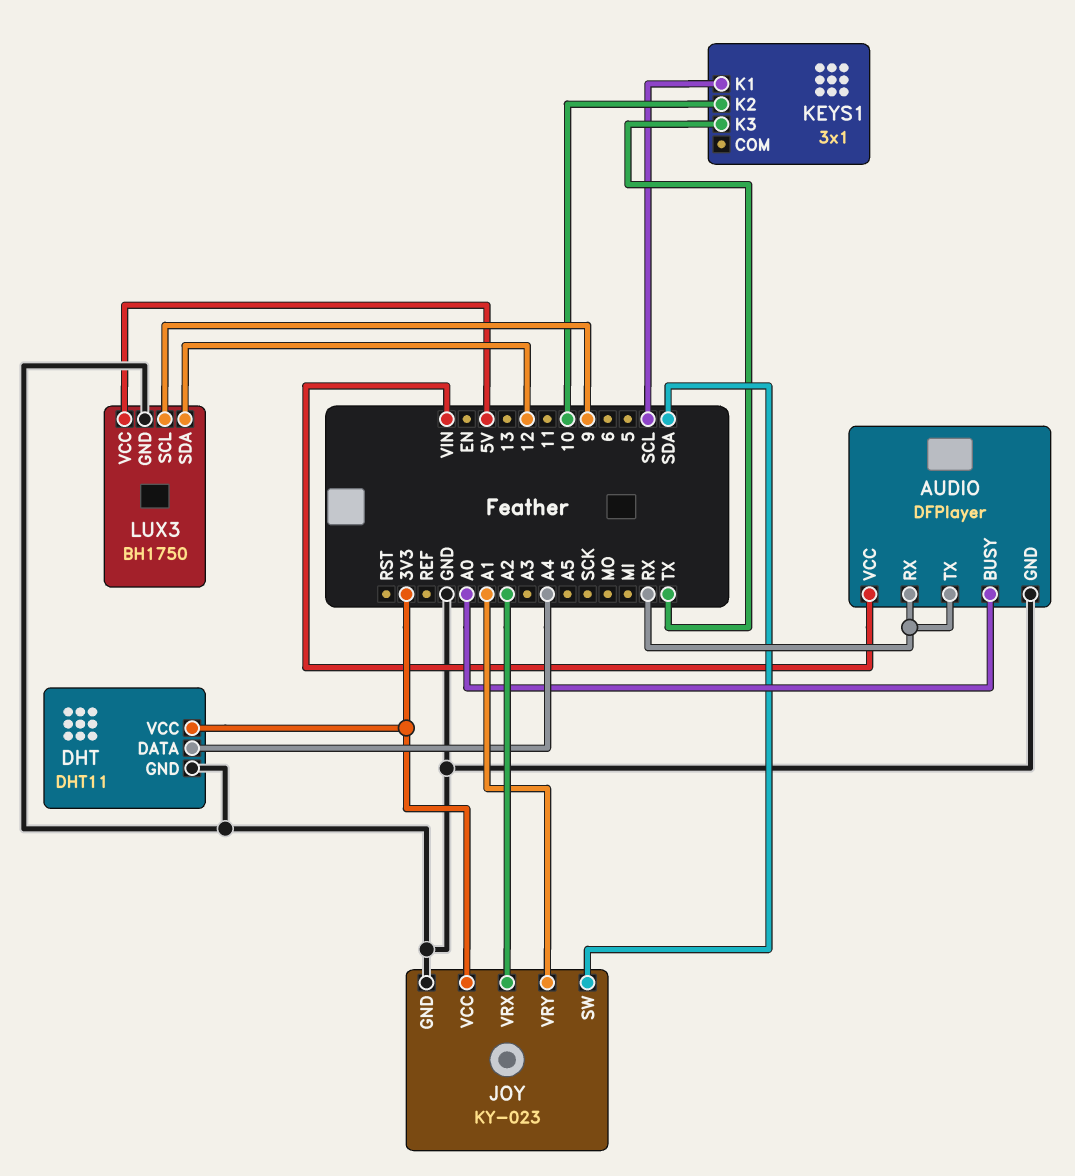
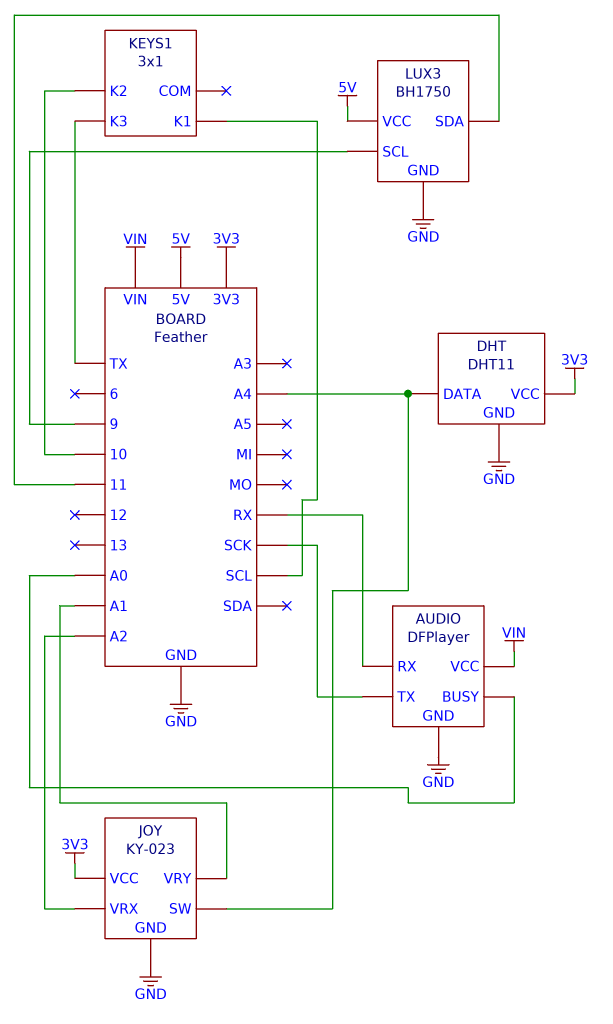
AUDIO pin TX: RX -> SCK
JOY pin SW: SDA -> A4
LUX3 pin SDA: 12 -> 11

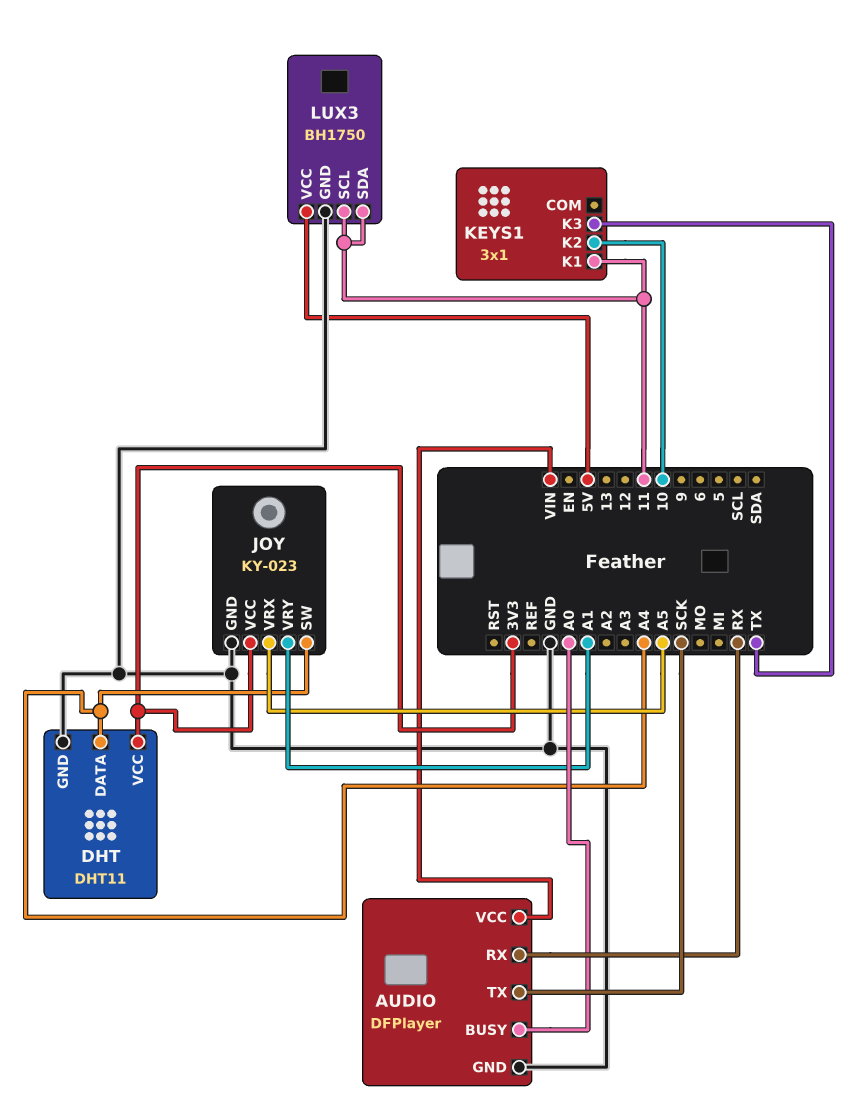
JOY pin VRX: A2 -> A5
KEYS1 pin K1: SCL -> 11
LUX3 pin SCL: 9 -> 11

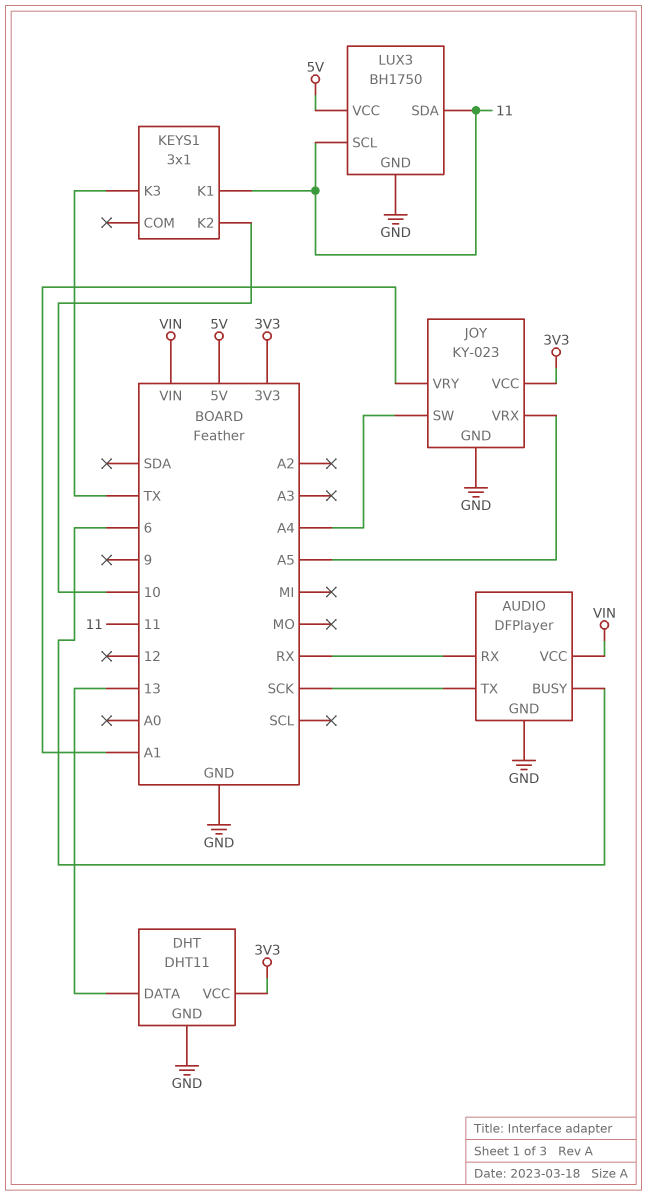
AUDIO pin BUSY: A0 -> 6
DHT pin DATA: A4 -> 13

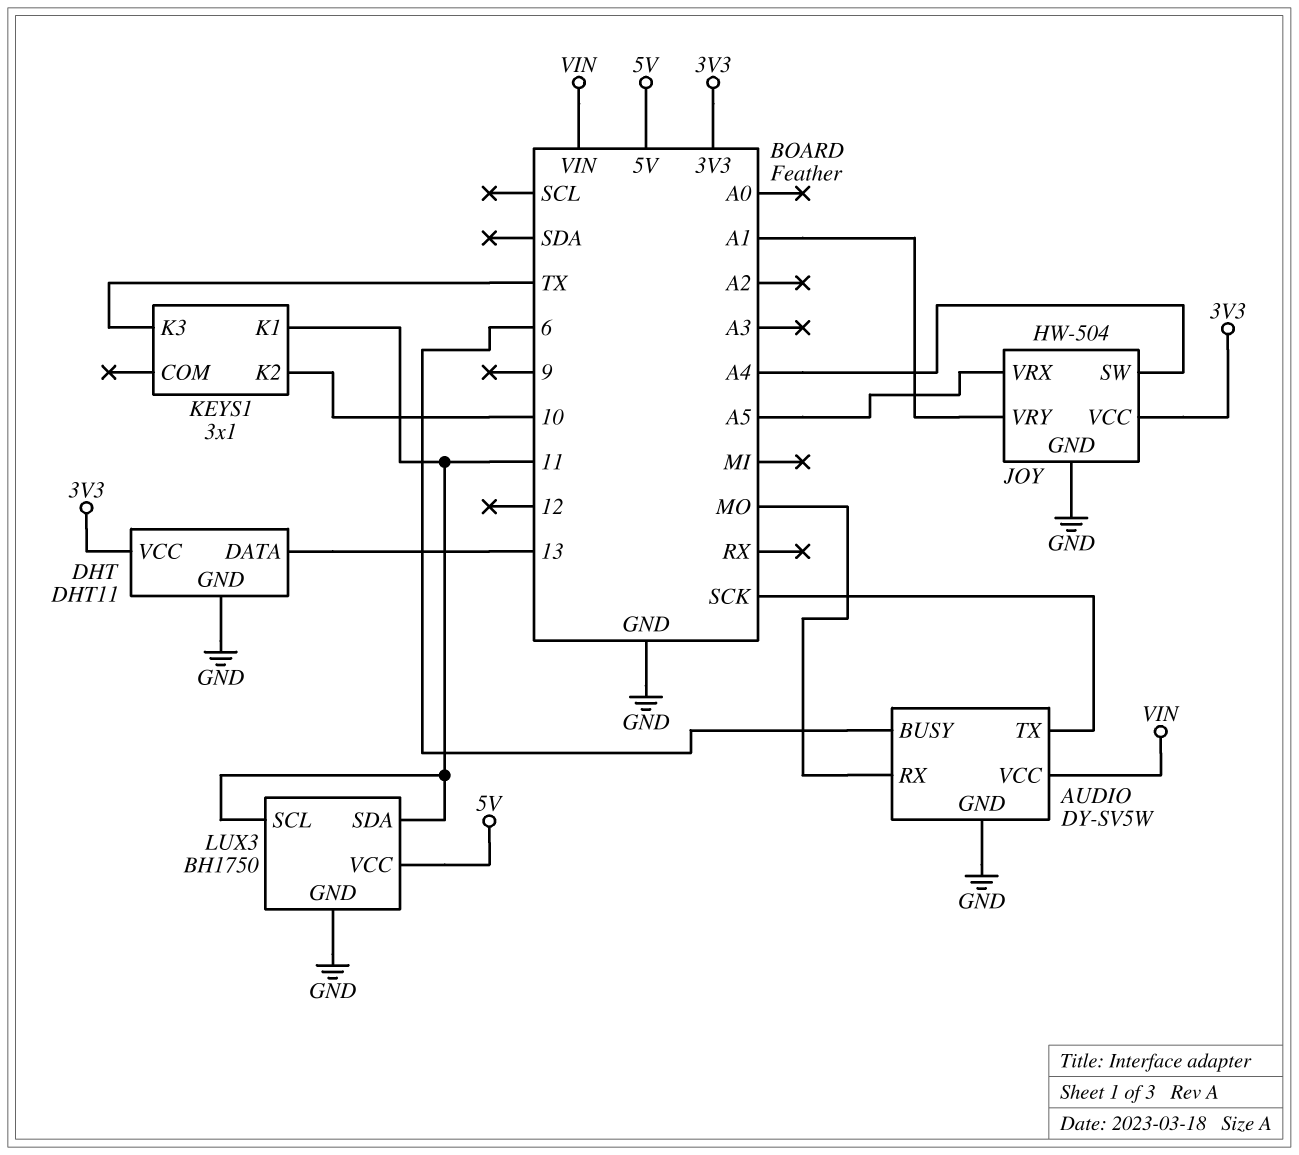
AUDIO: DFPlayer -> DY-SV5W
AUDIO pin RX: RX -> MO
JOY: KY-023 -> HW-504

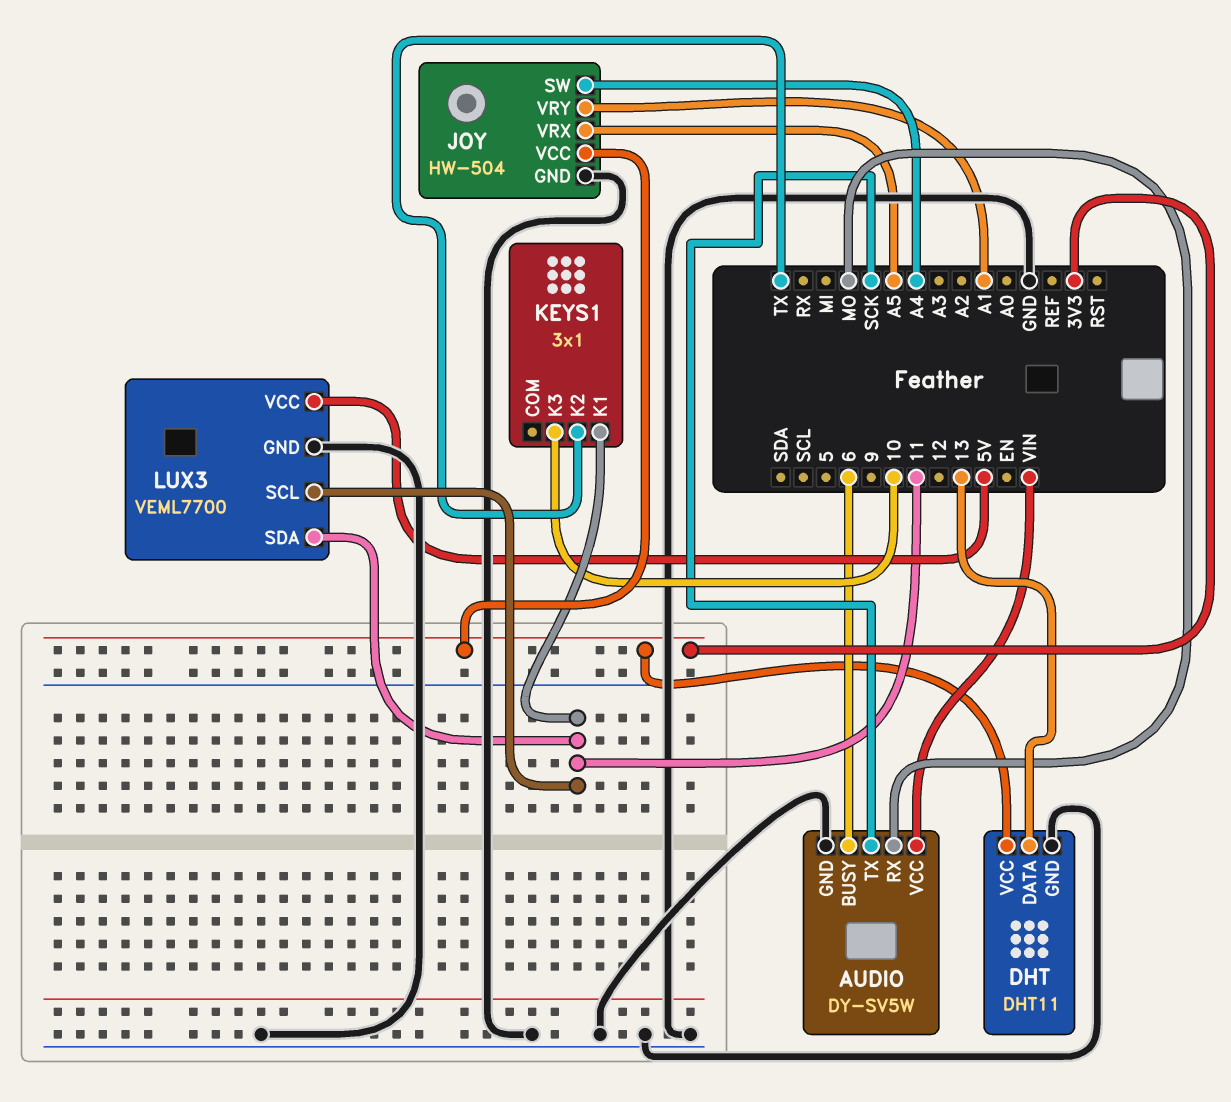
KEYS1 pin K2: 10 -> TX
KEYS1 pin K3: TX -> 10
LUX3: BH1750 -> VEML7700

